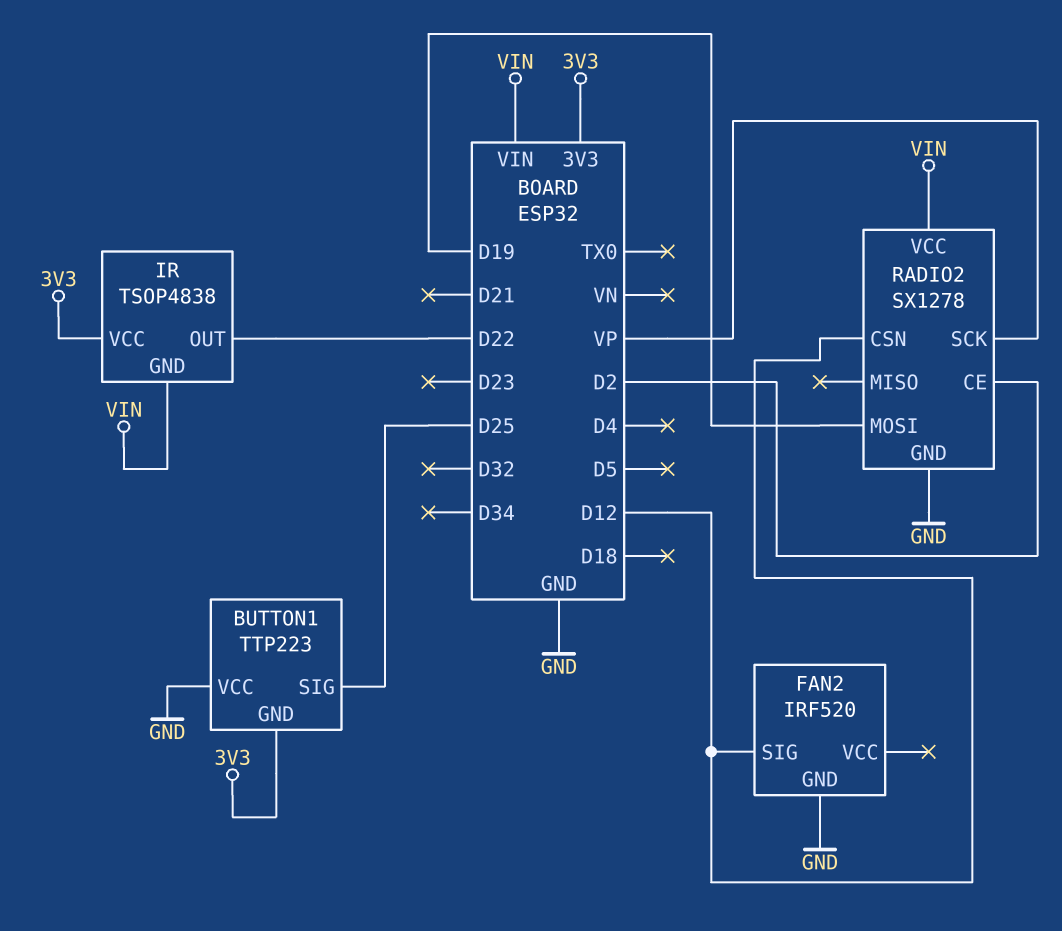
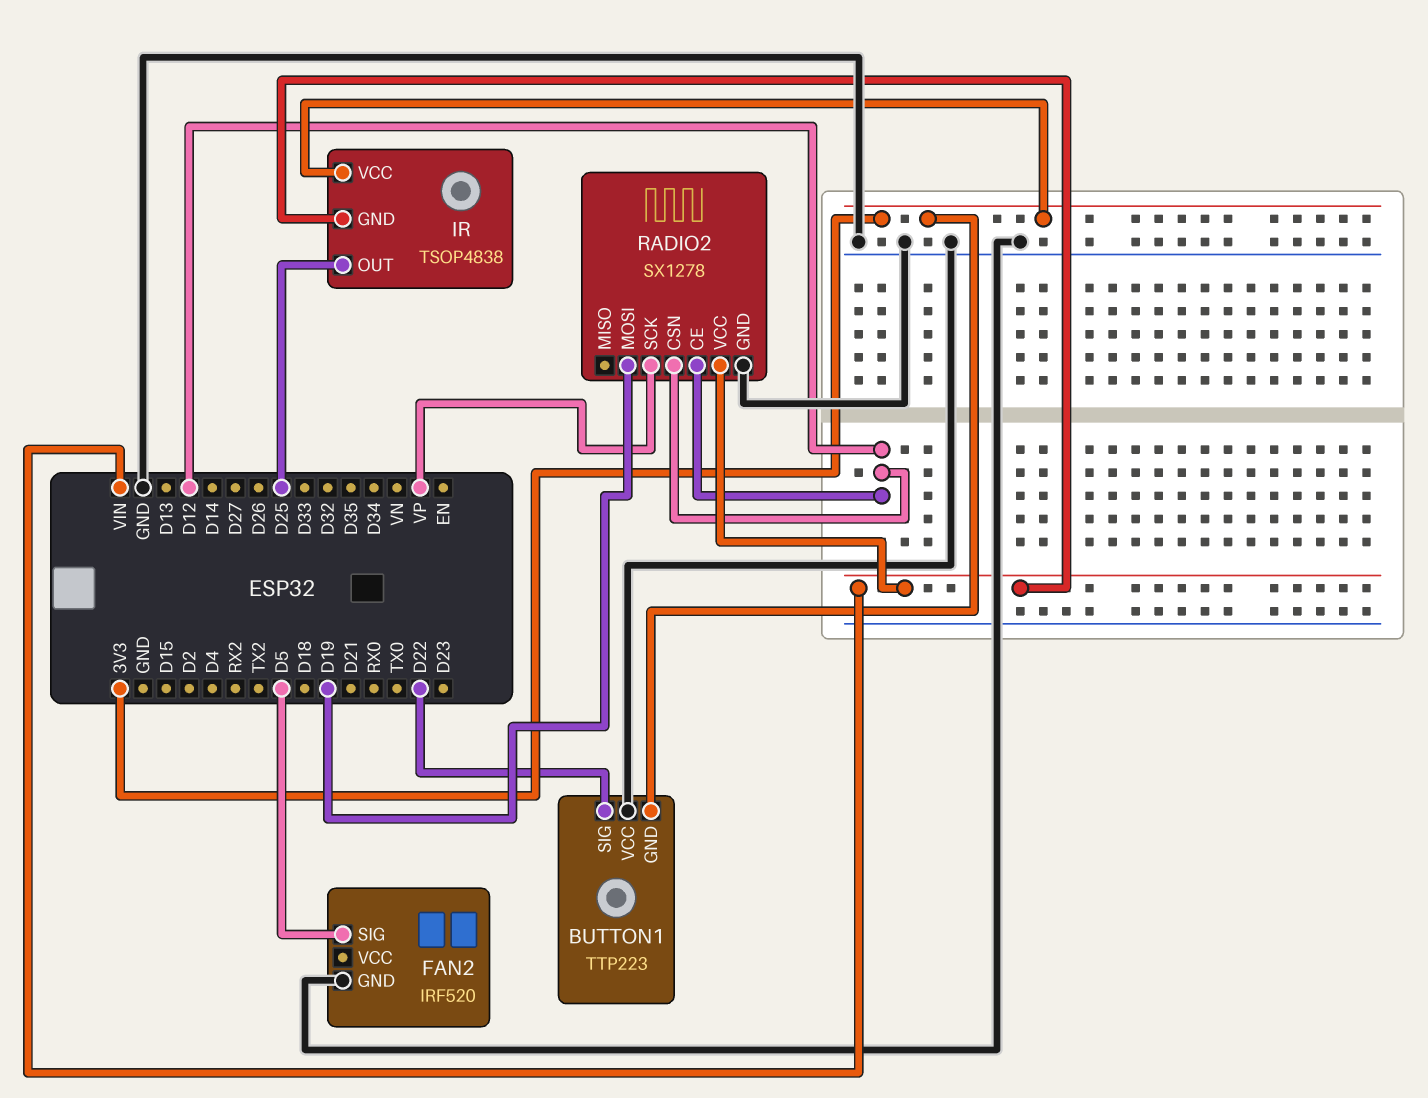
BUTTON1 pin SIG: D25 -> D22
FAN2 pin SIG: D12 -> D5
IR pin OUT: D22 -> D25
RADIO2 pin CE: D2 -> D12

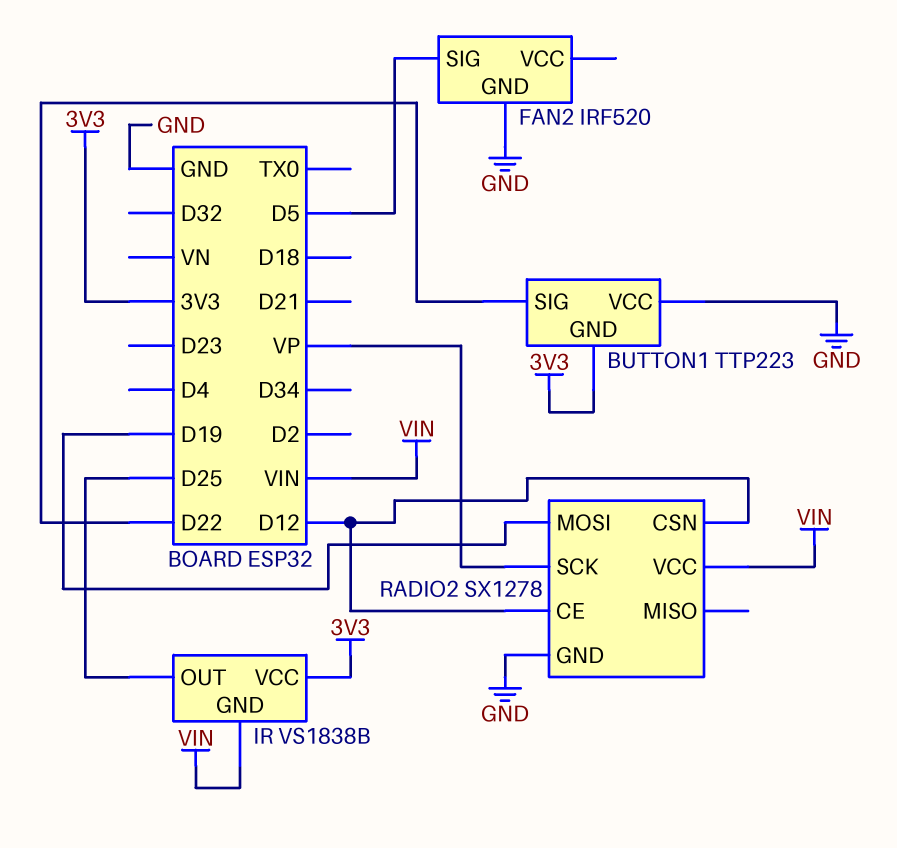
IR: TSOP4838 -> VS1838B

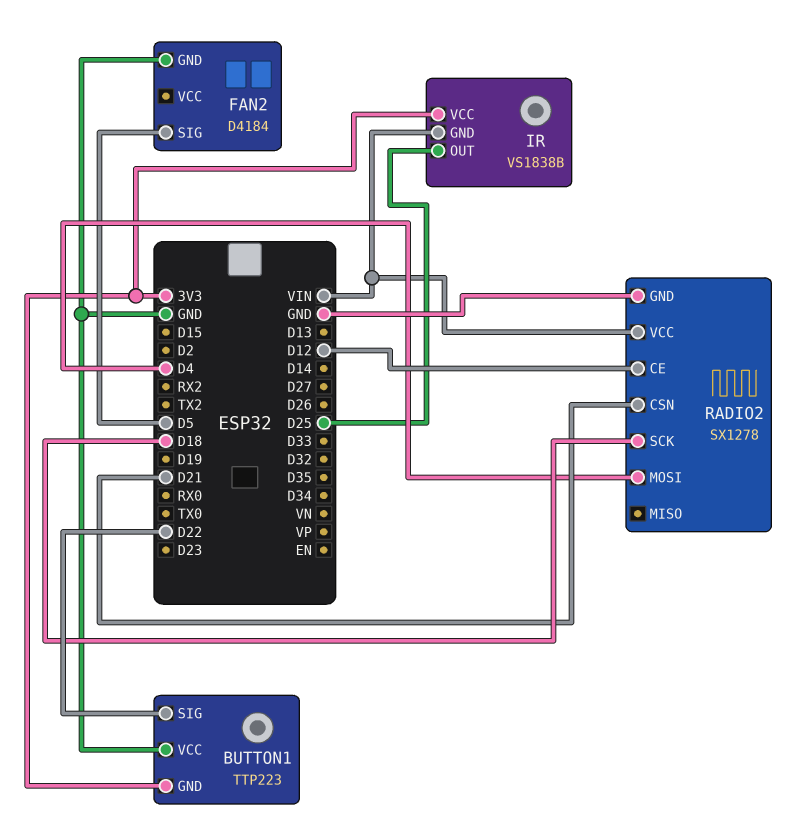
FAN2: IRF520 -> D4184
RADIO2 pin CSN: D12 -> D21
RADIO2 pin MOSI: D19 -> D4
RADIO2 pin SCK: VP -> D18

